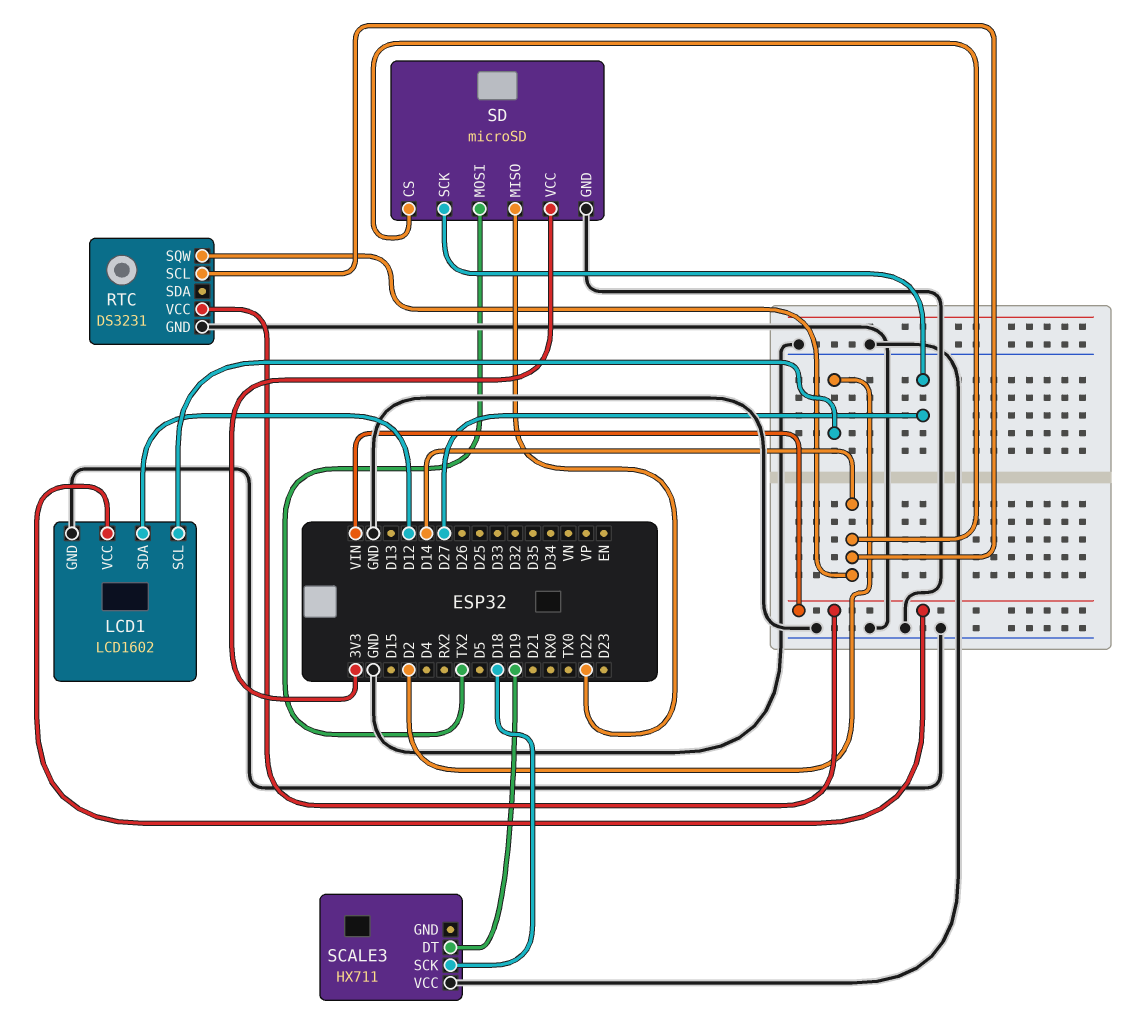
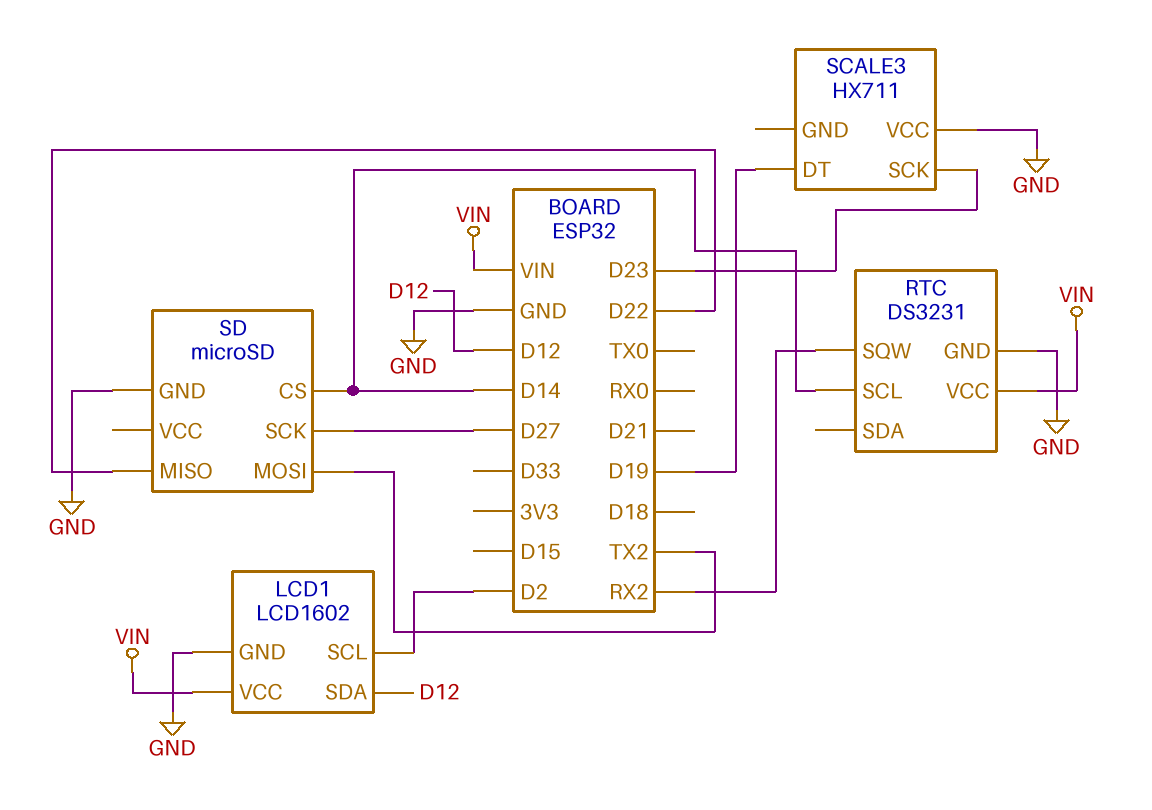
RTC pin SQW: D14 -> RX2
SCALE3 pin SCK: D18 -> D23
SD pin VCC: 3V3 -> none

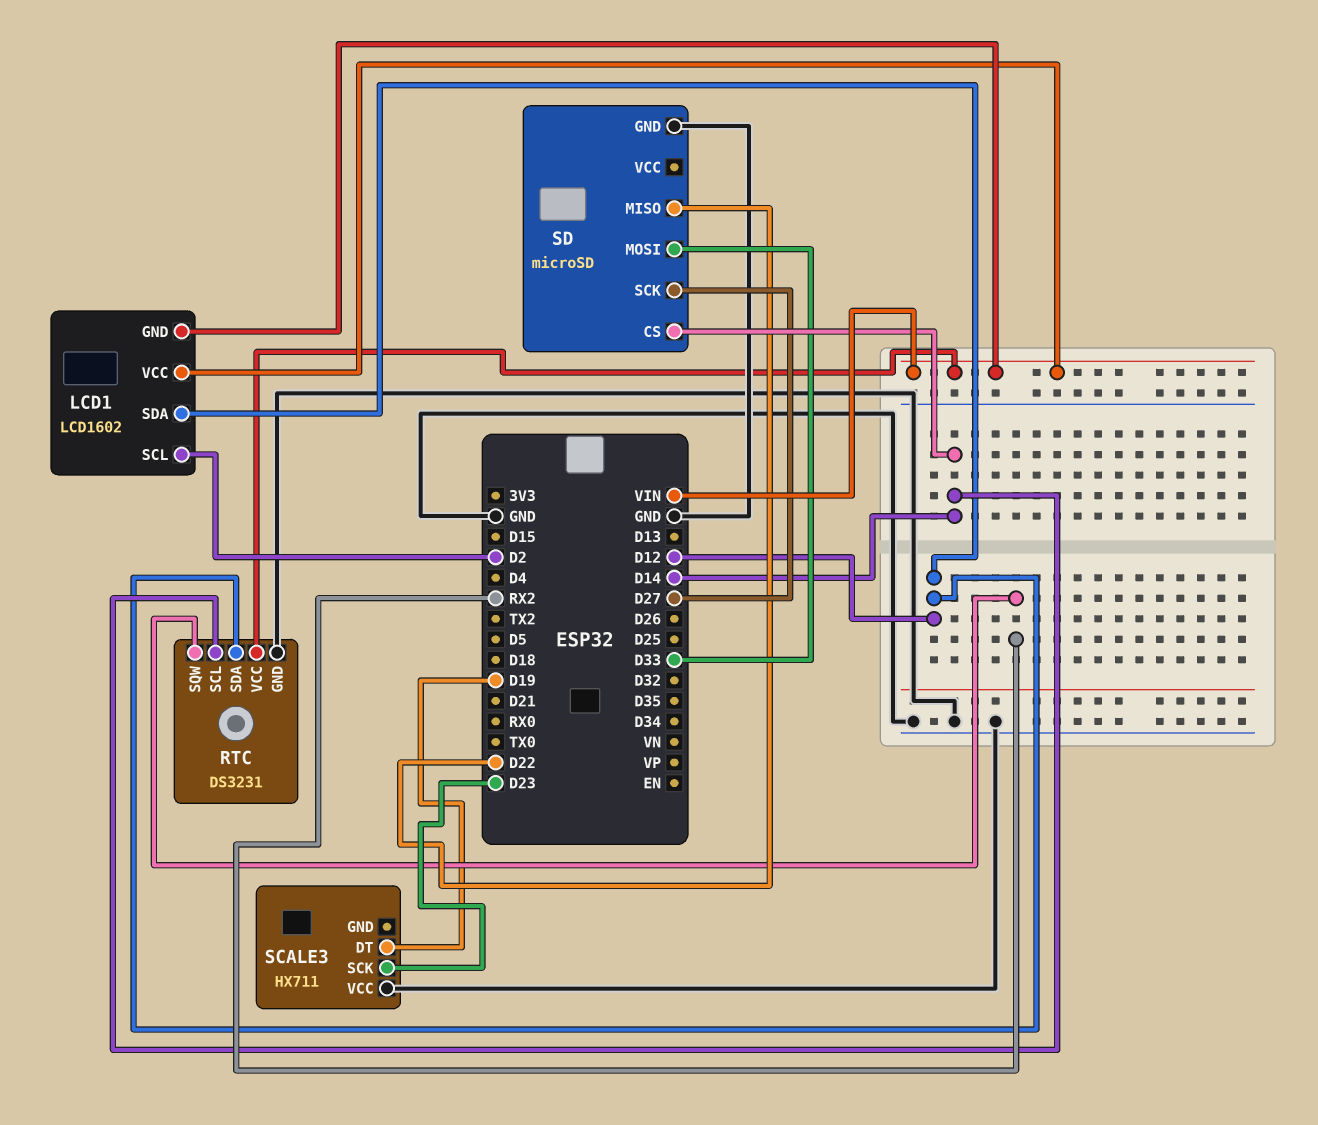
LCD1 pin GND: GND -> VIN
RTC pin SDA: none -> D12
SD pin MOSI: TX2 -> D33

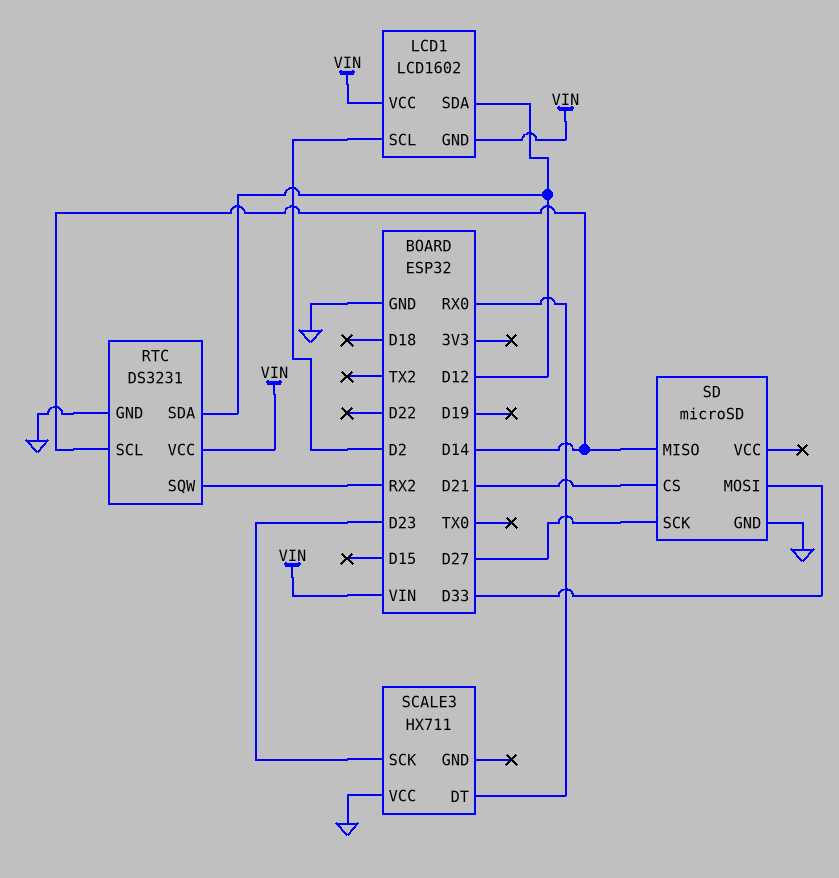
SCALE3 pin DT: D19 -> RX0
SD pin CS: D14 -> D21
SD pin MISO: D22 -> D14

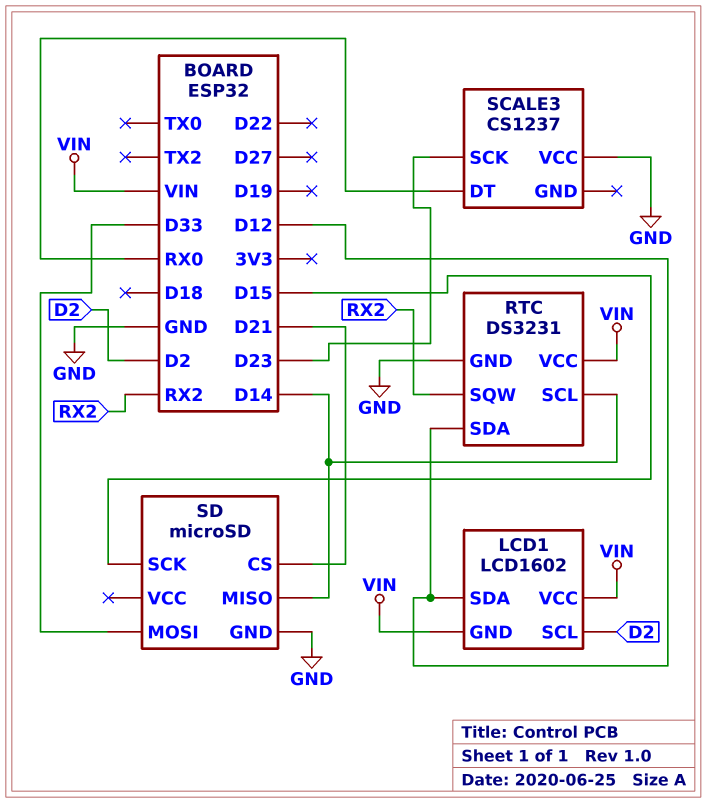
SCALE3: HX711 -> CS1237
SD pin SCK: D27 -> D15

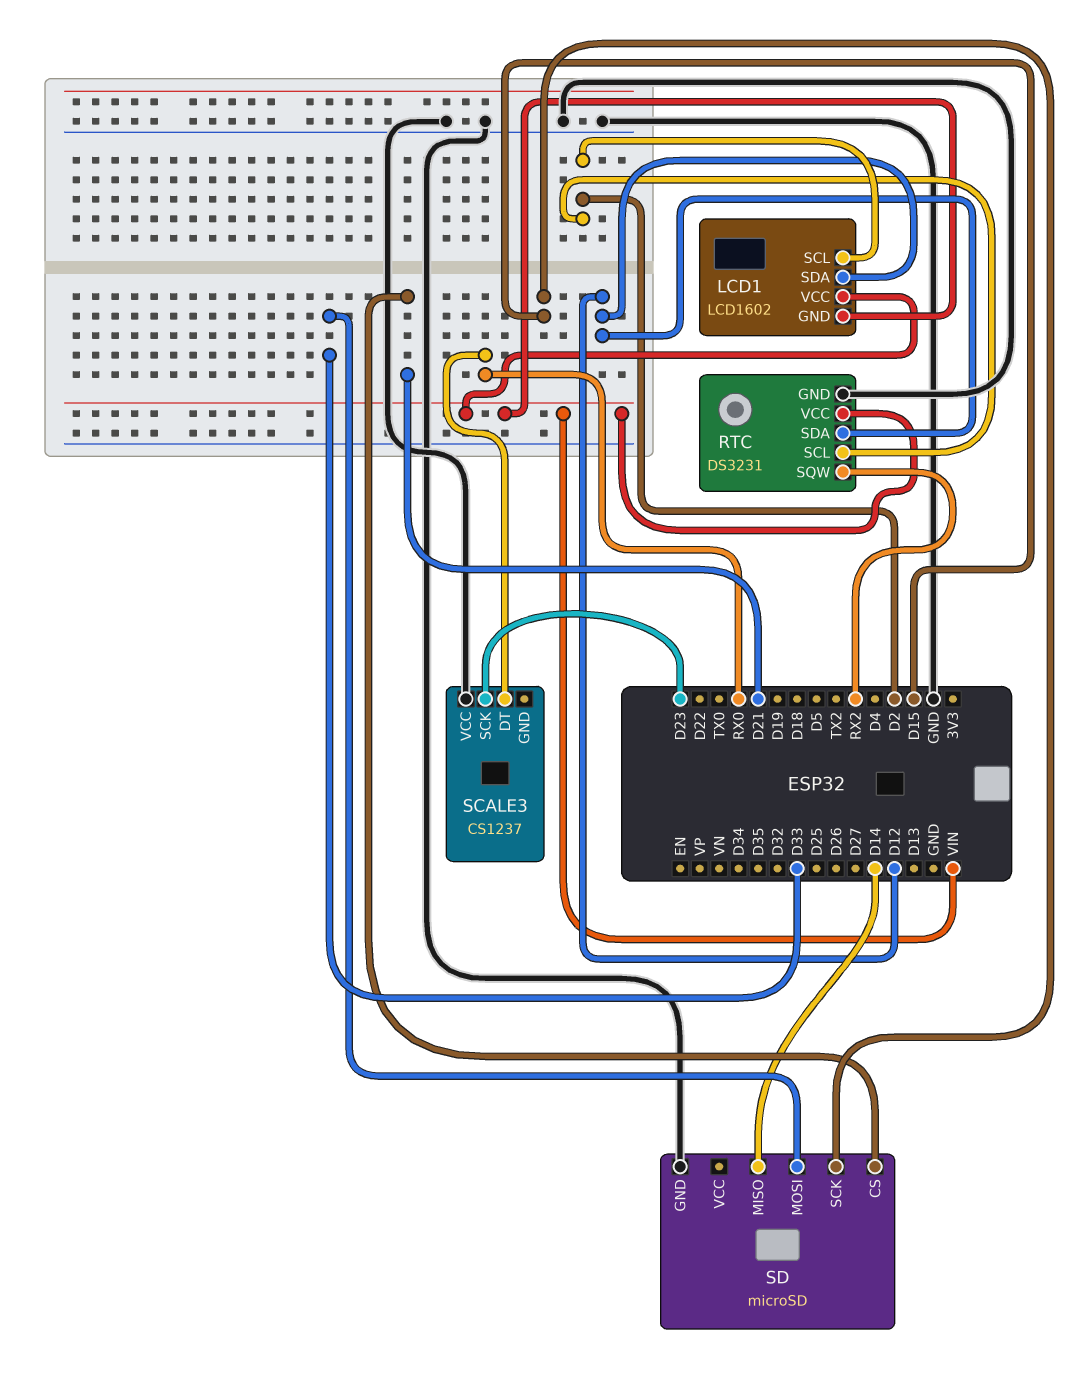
RTC pin SCL: D14 -> D2

